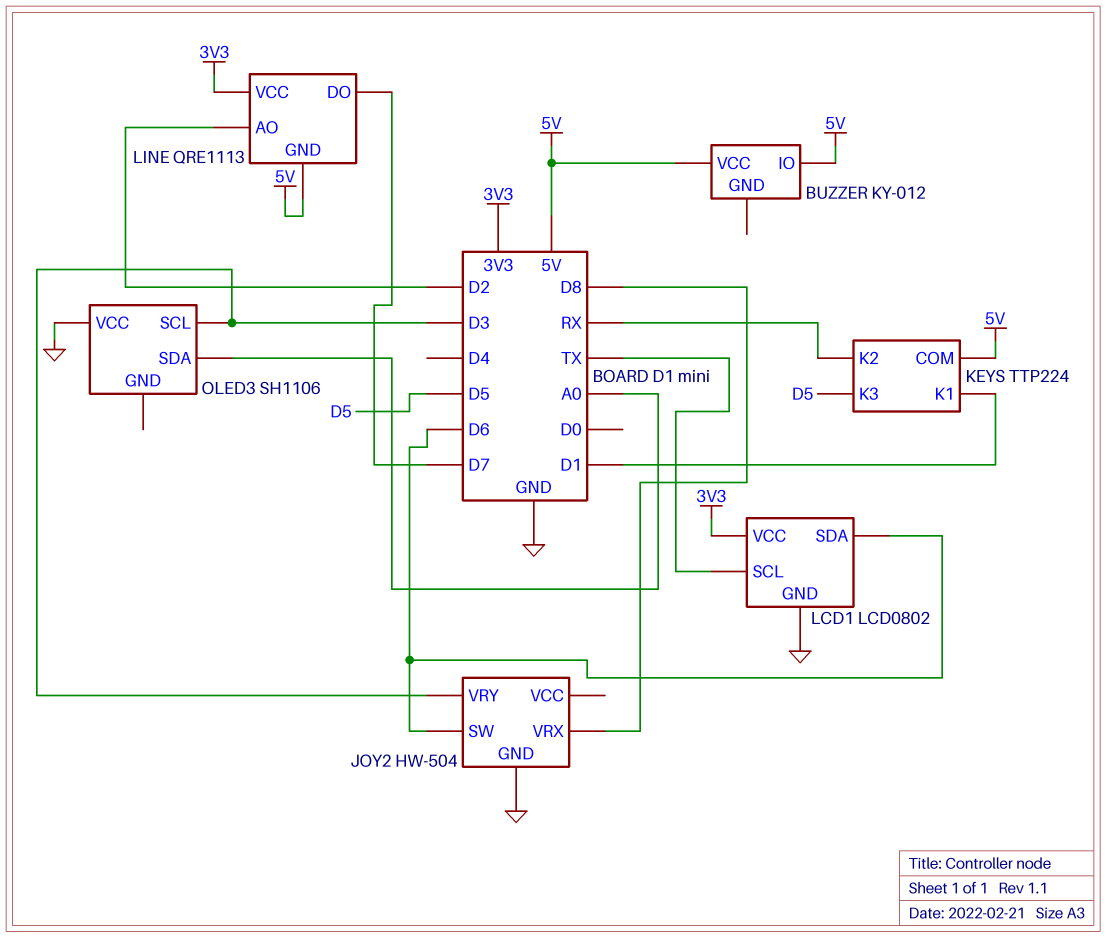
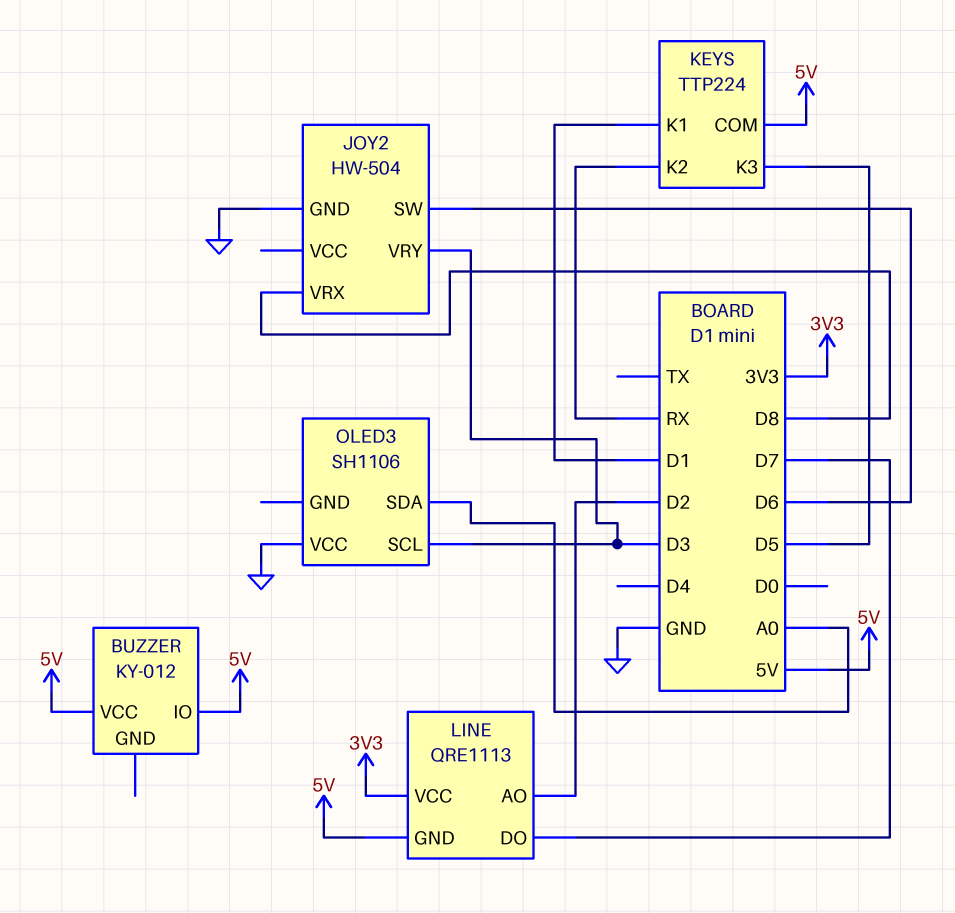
LCD1: LCD0802 -> none
LCD1 pin GND: GND -> none
LCD1 pin SCL: TX -> none
LCD1 pin SDA: D6 -> none
LCD1 pin VCC: 3V3 -> none

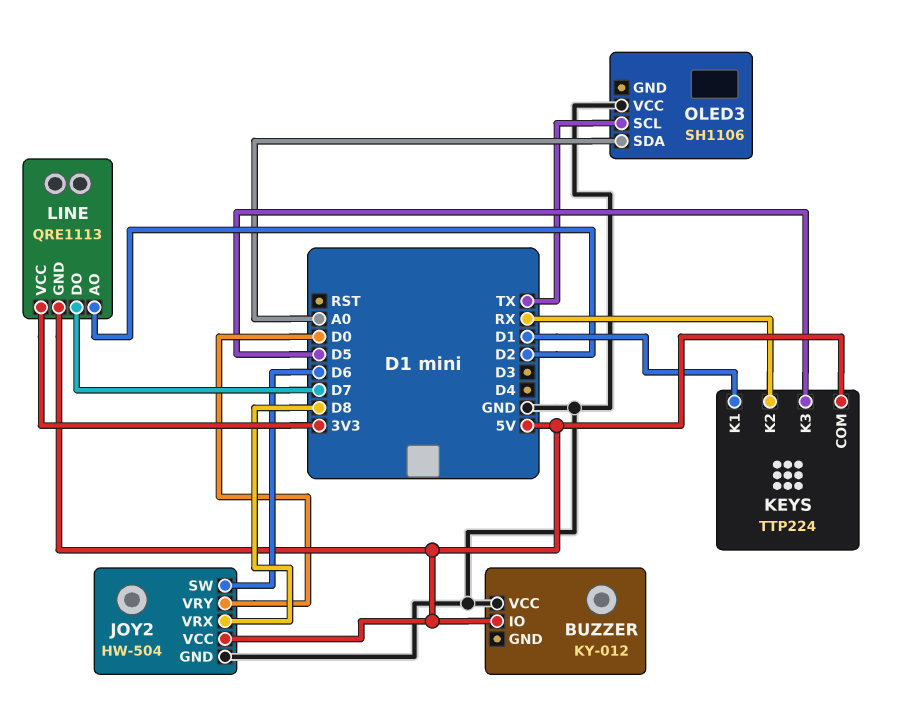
BUZZER pin VCC: 5V -> GND
JOY2 pin VCC: none -> 5V
JOY2 pin VRY: D3 -> D0
OLED3 pin SCL: D3 -> TX

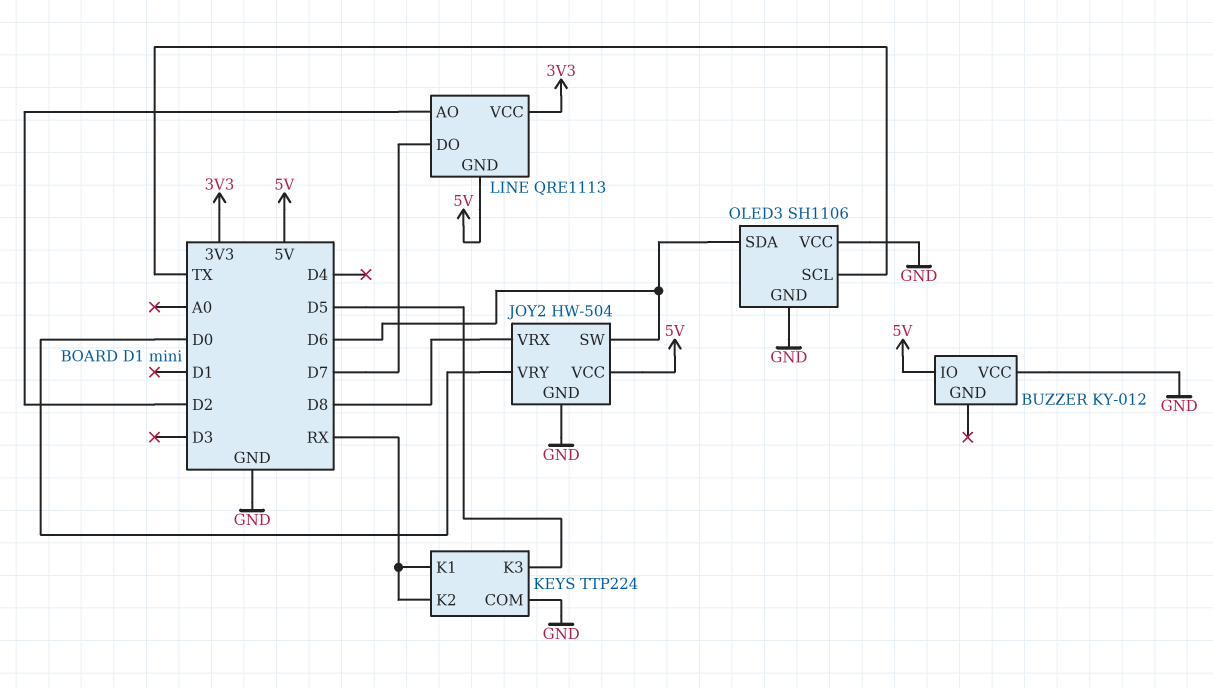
KEYS pin COM: 5V -> GND
KEYS pin K1: D1 -> RX
OLED3 pin GND: none -> GND
OLED3 pin SDA: A0 -> D6

